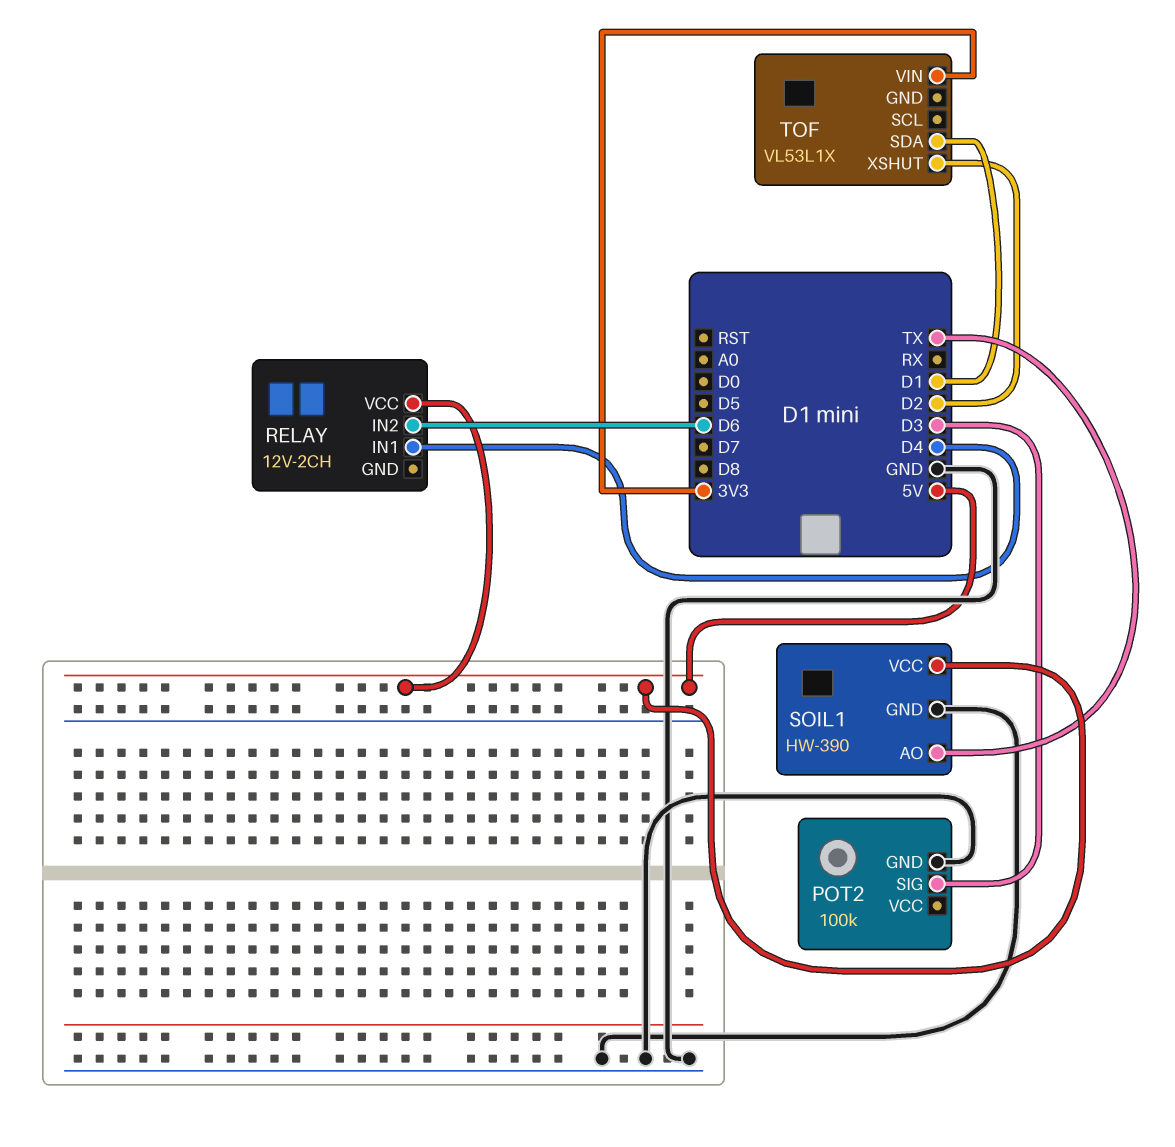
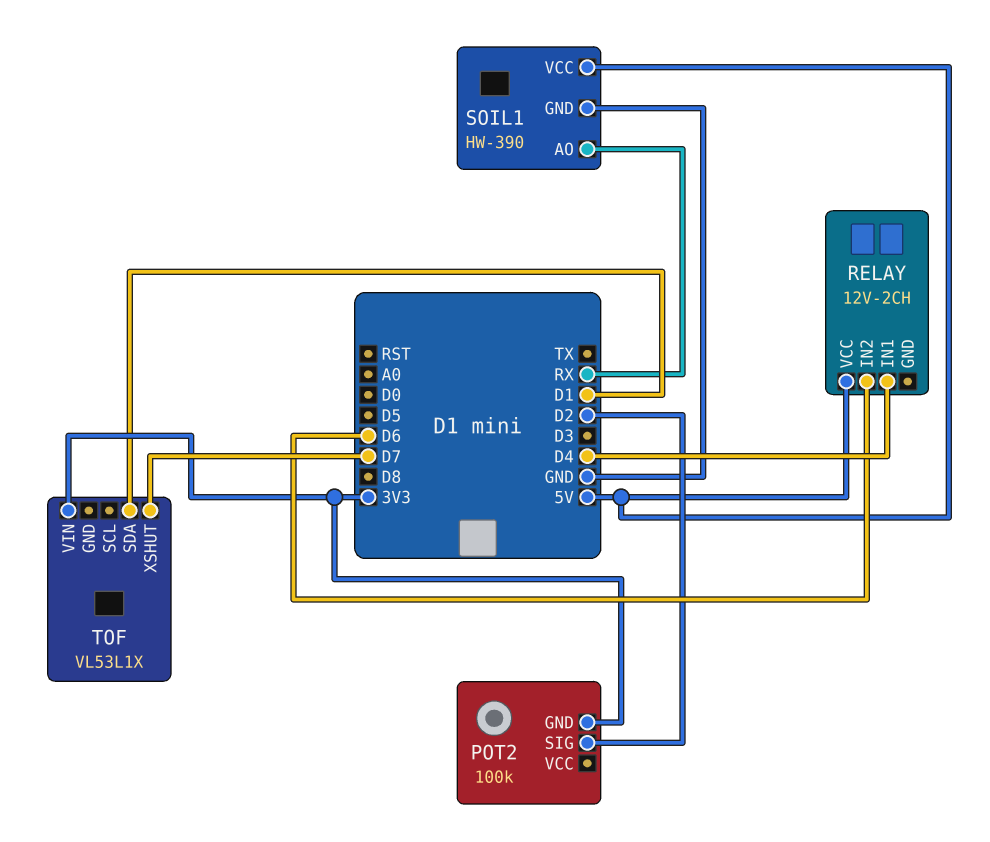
POT2 pin GND: GND -> 3V3
POT2 pin SIG: D3 -> D2
SOIL1 pin AO: TX -> RX
TOF pin XSHUT: D2 -> D7

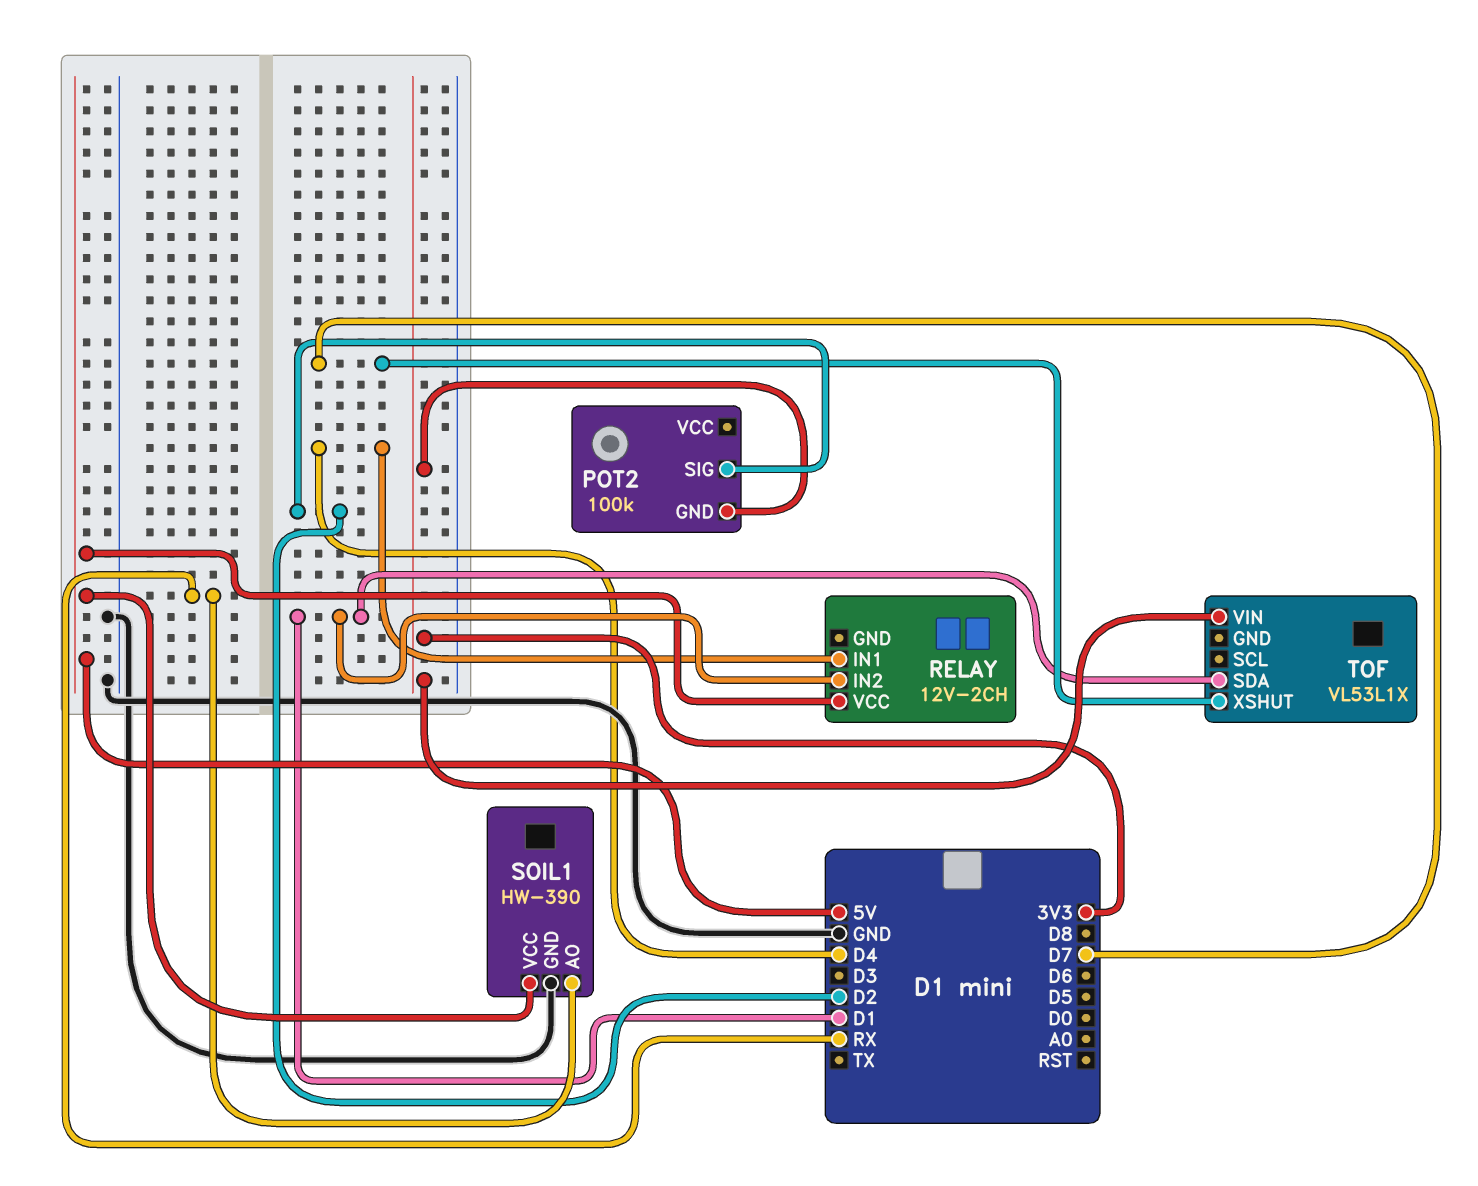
RELAY pin IN2: D6 -> D1

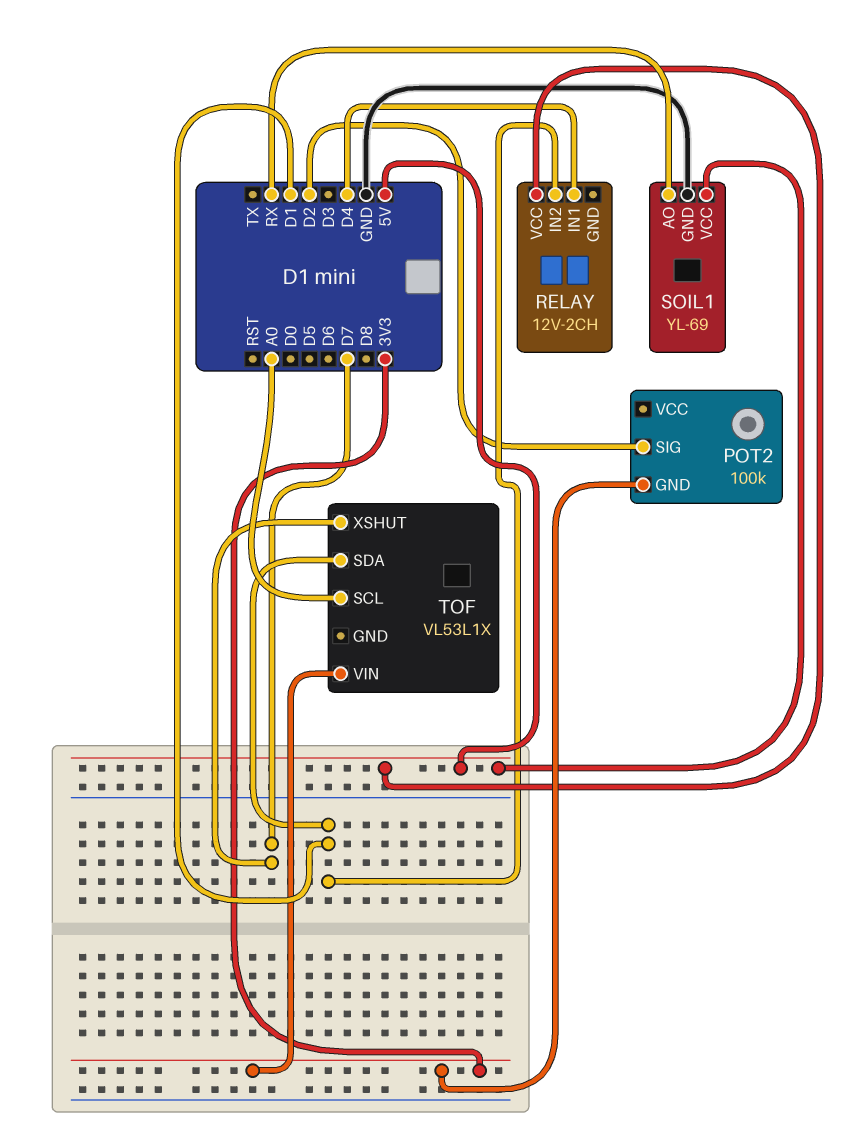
SOIL1: HW-390 -> YL-69
TOF pin SCL: none -> A0

